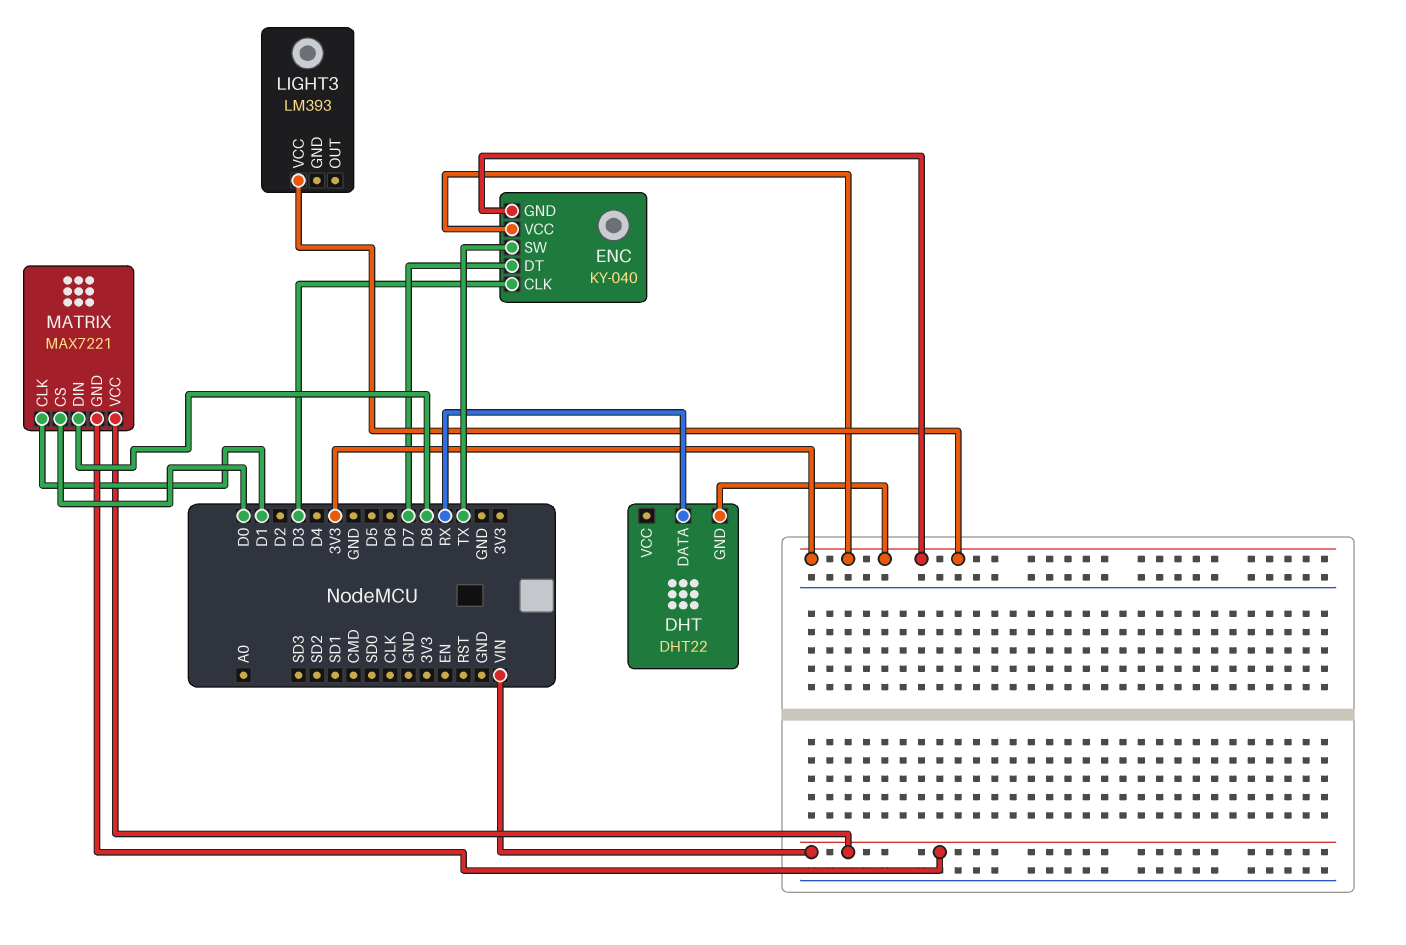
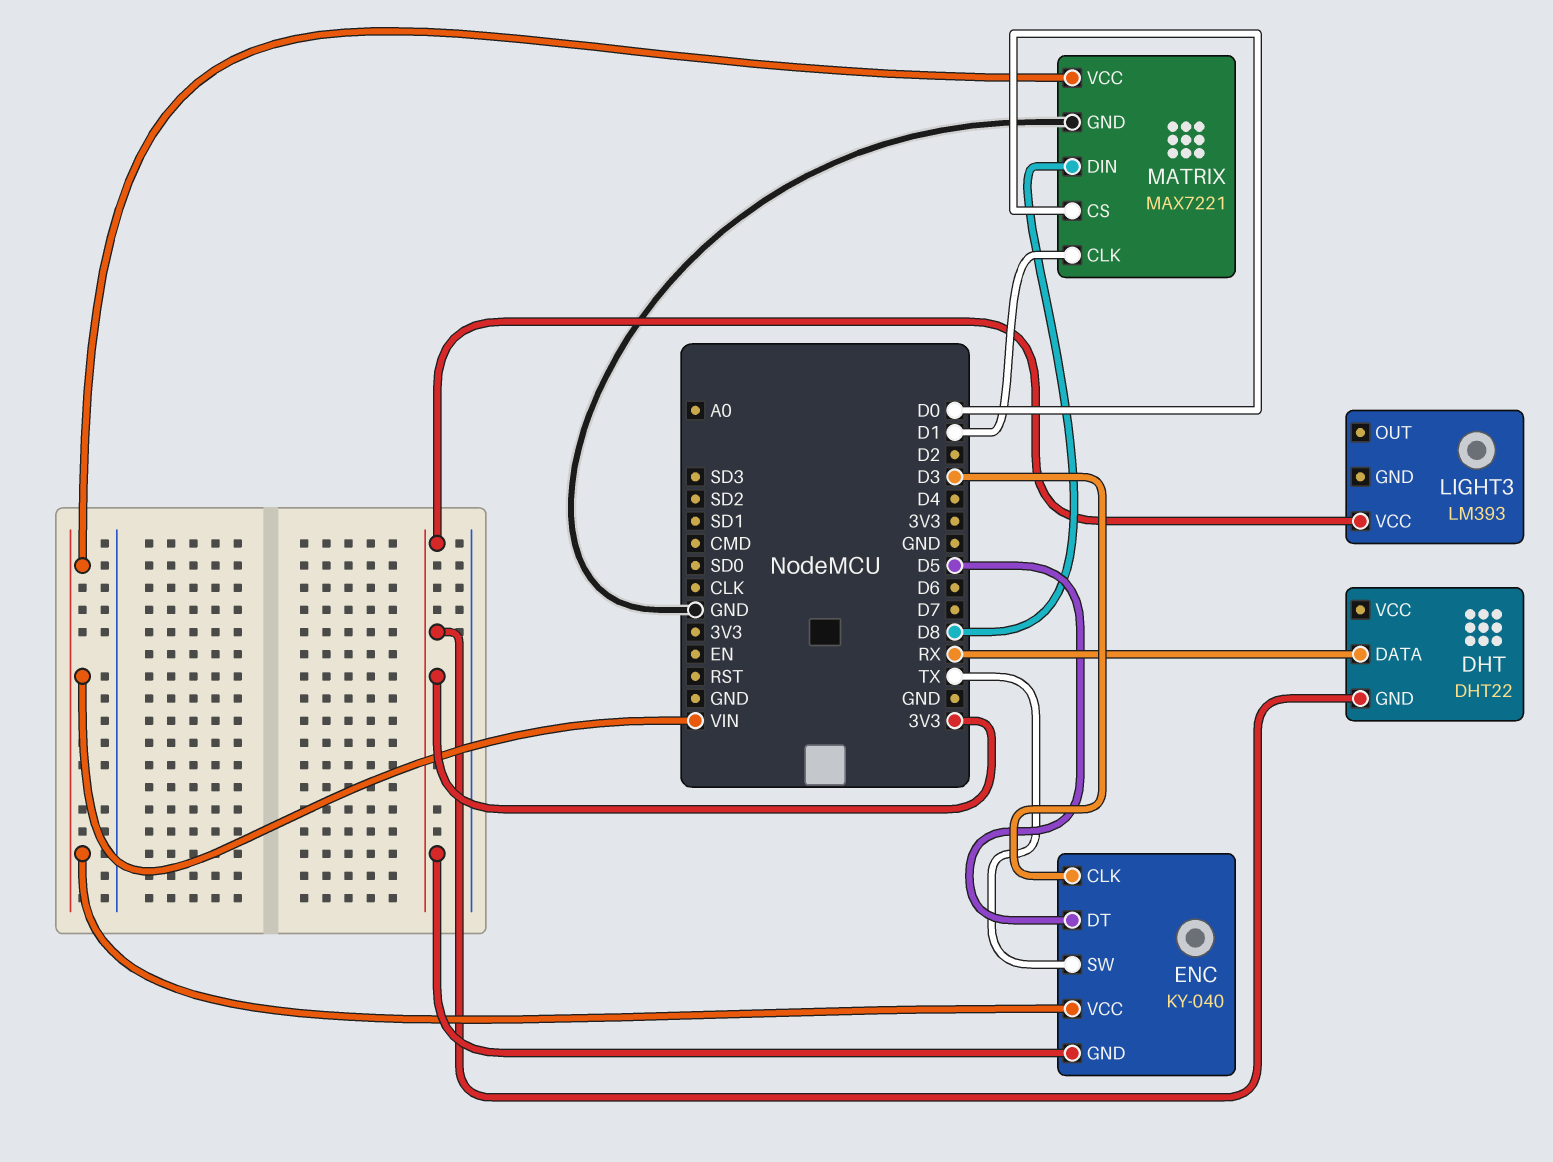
ENC pin DT: D7 -> D5
ENC pin VCC: 3V3 -> VIN
MATRIX pin GND: VIN -> GND

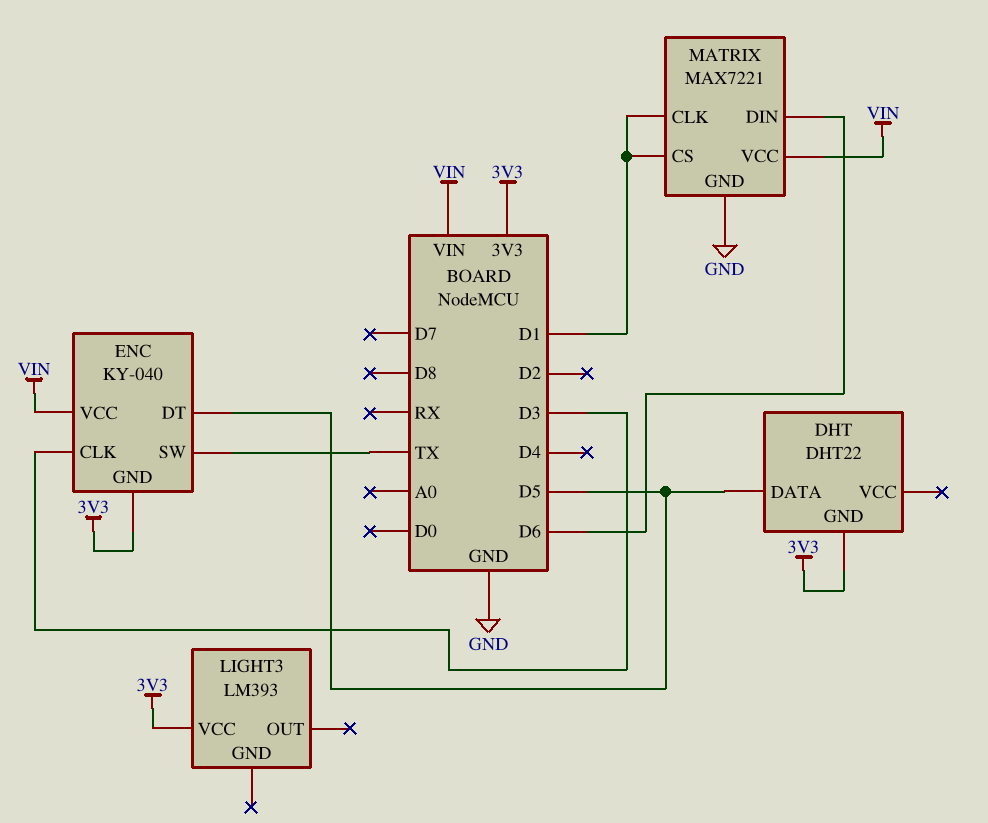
DHT pin DATA: RX -> D5
MATRIX pin CS: D0 -> D1
MATRIX pin DIN: D8 -> D6

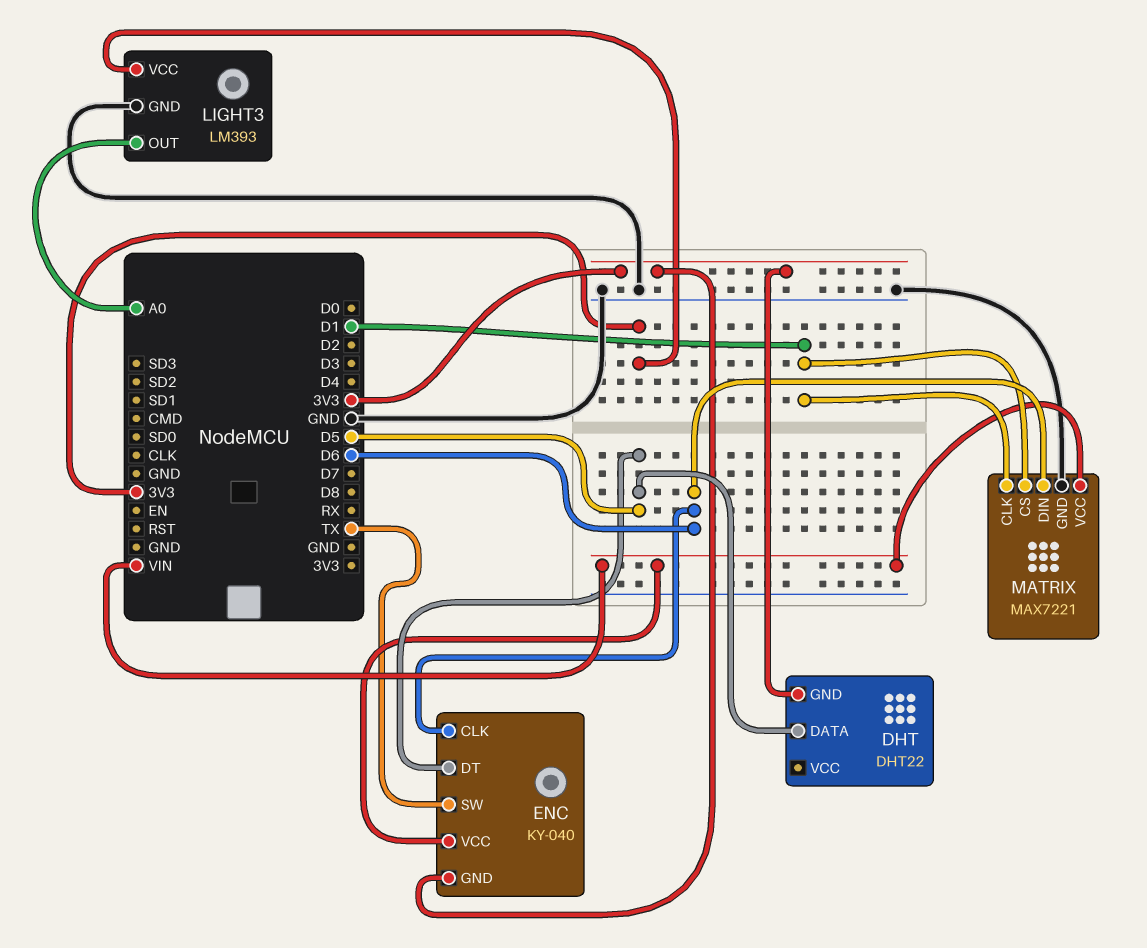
ENC pin CLK: D3 -> D6
LIGHT3 pin GND: none -> GND
LIGHT3 pin OUT: none -> A0

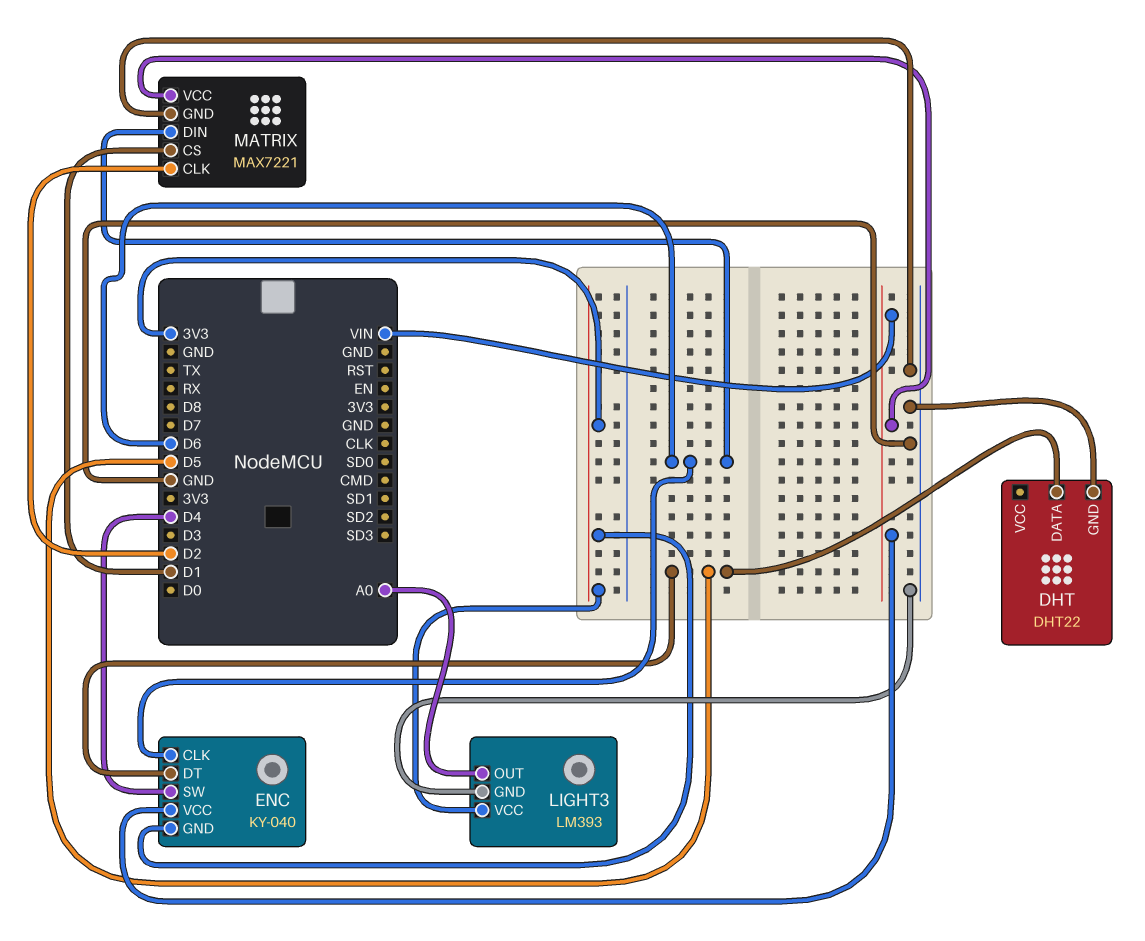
DHT pin GND: 3V3 -> GND
ENC pin SW: TX -> D4
MATRIX pin CLK: D1 -> D2

